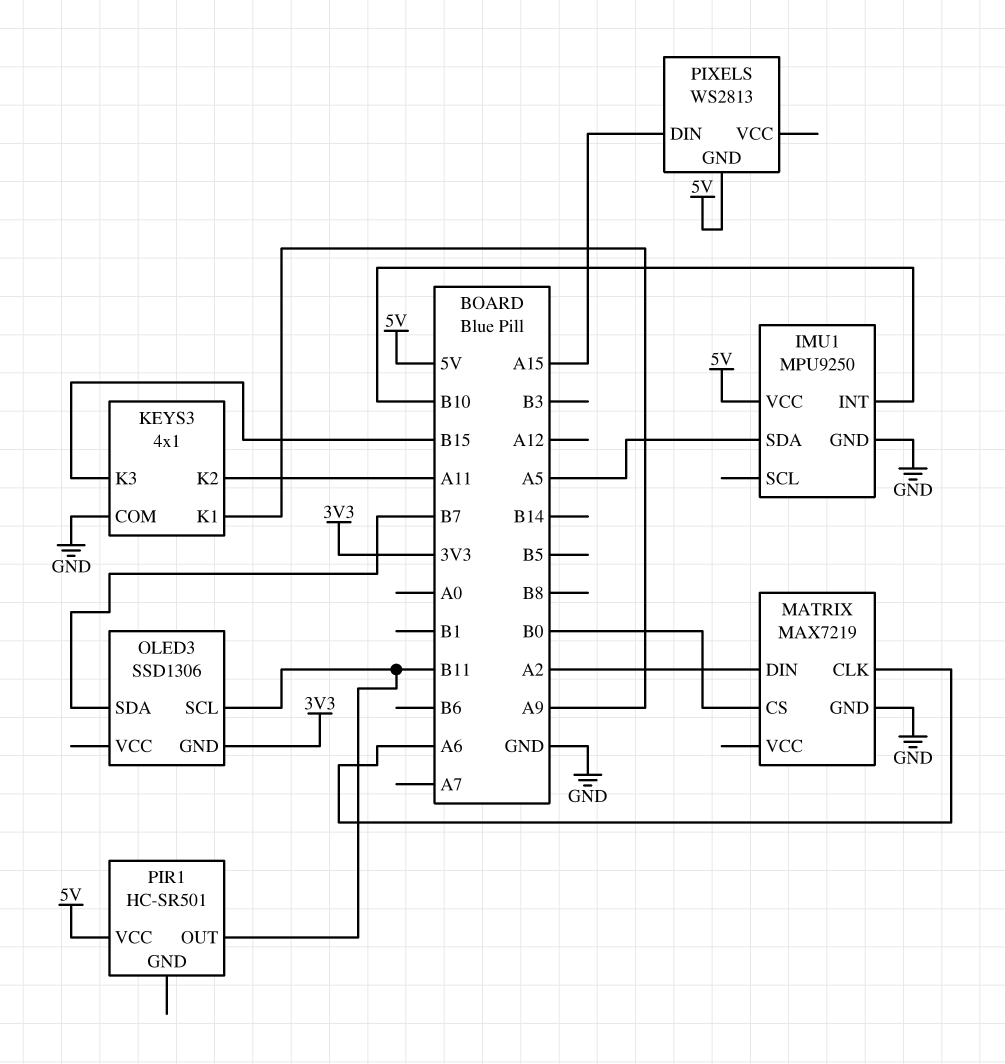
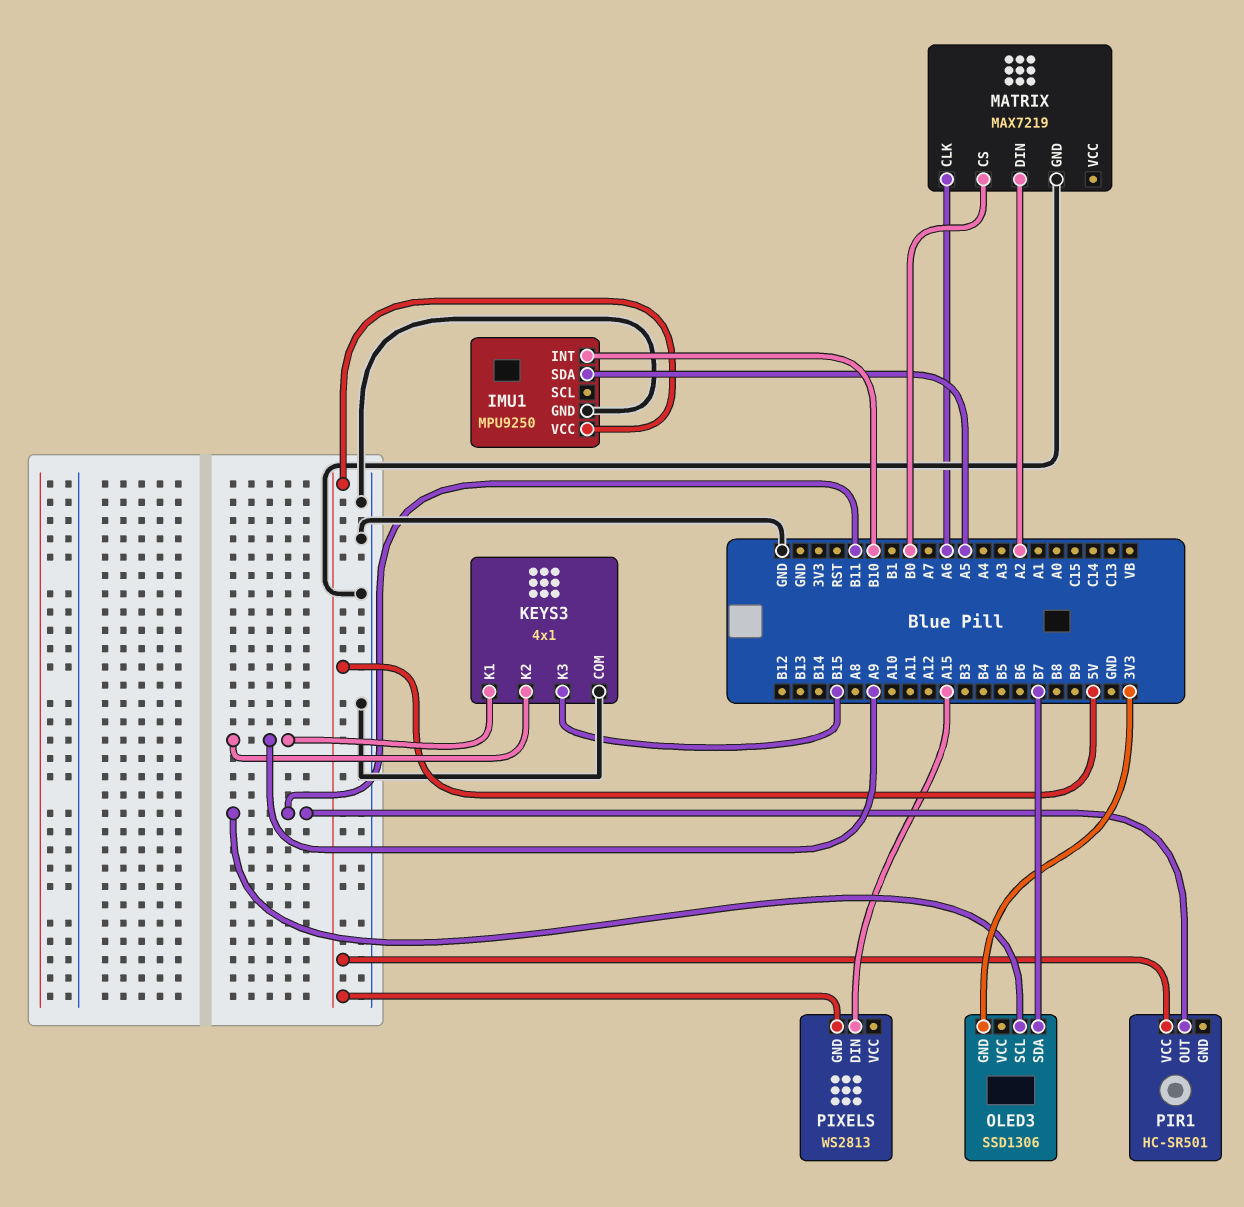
KEYS3 pin K2: A11 -> A9

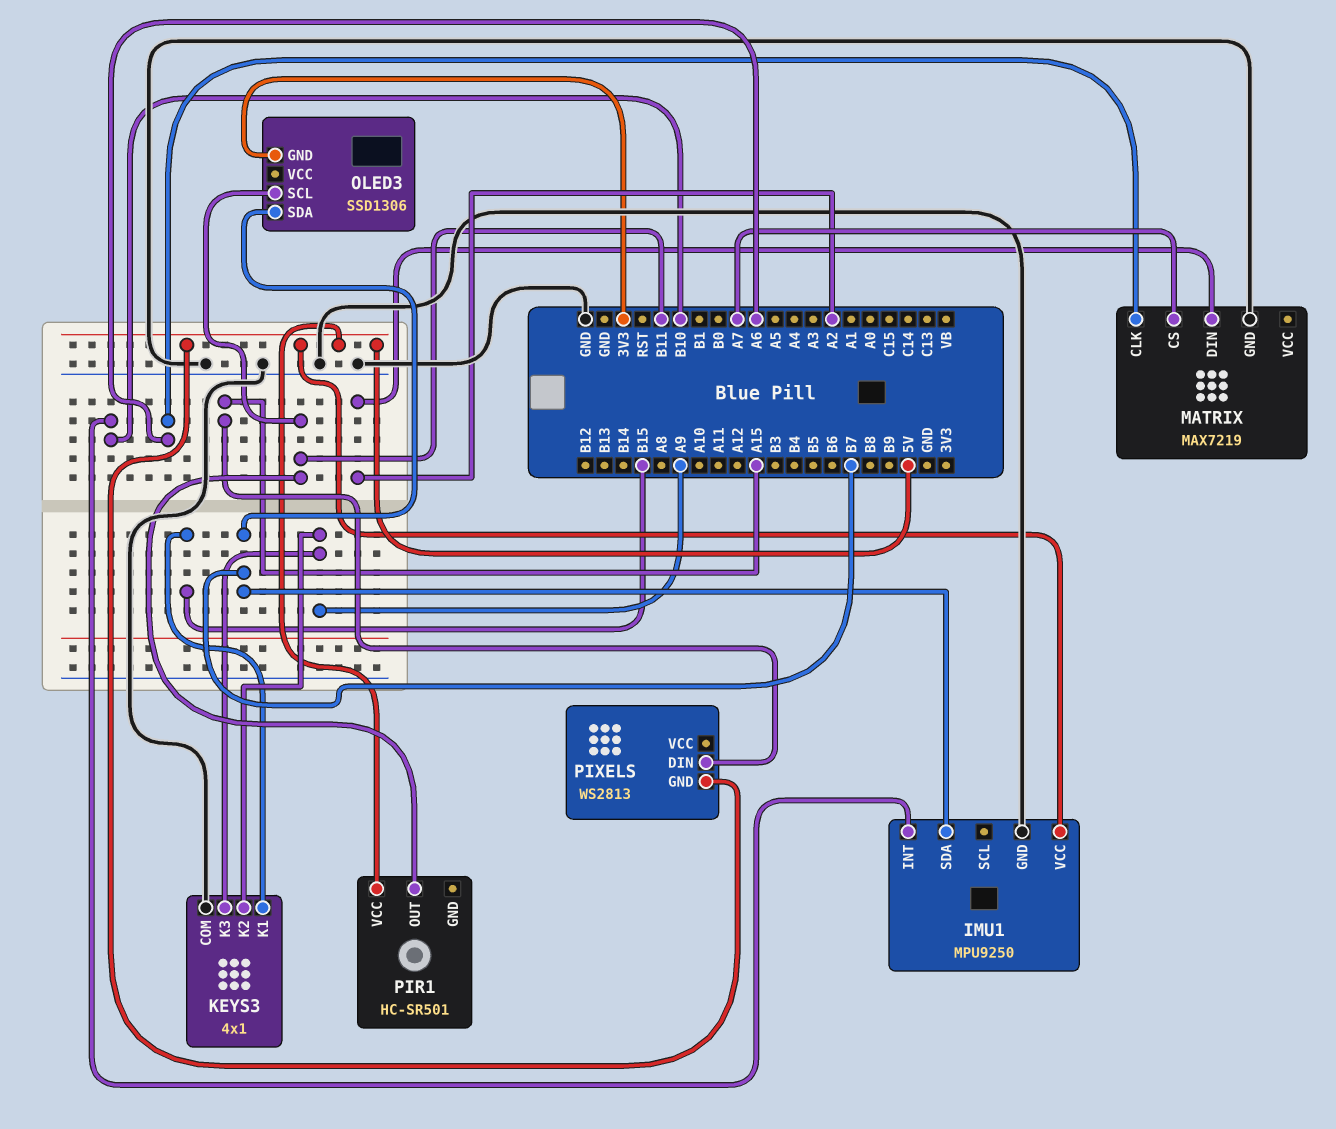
IMU1 pin SDA: A5 -> B7
KEYS3 pin K1: A9 -> B15
KEYS3 pin K3: B15 -> A9
MATRIX pin CS: B0 -> A7

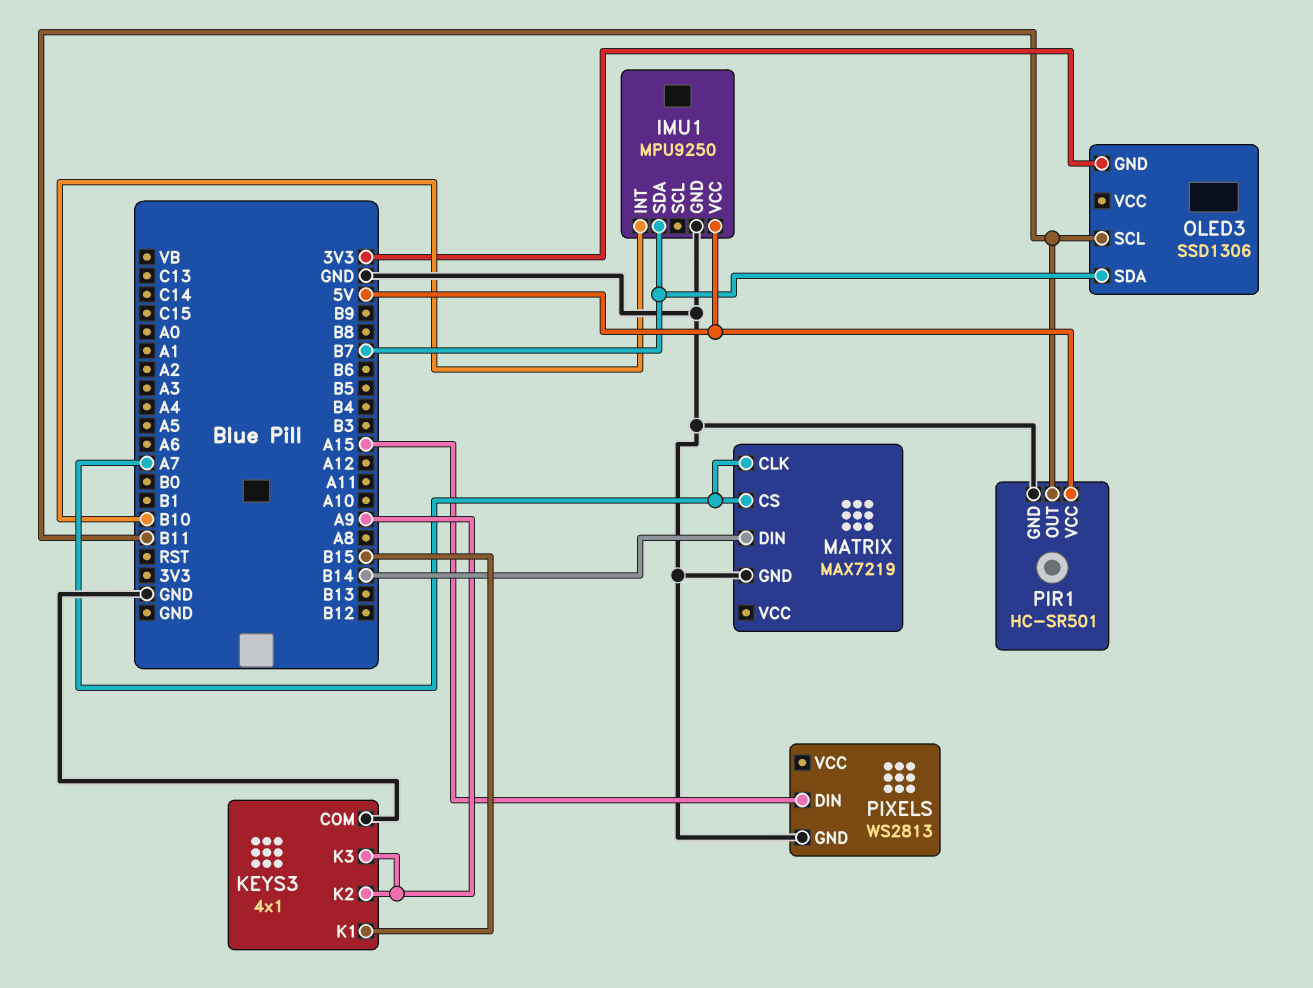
MATRIX pin CLK: A6 -> A7
MATRIX pin DIN: A2 -> B14
PIR1 pin GND: none -> GND
PIXELS pin GND: 5V -> GND

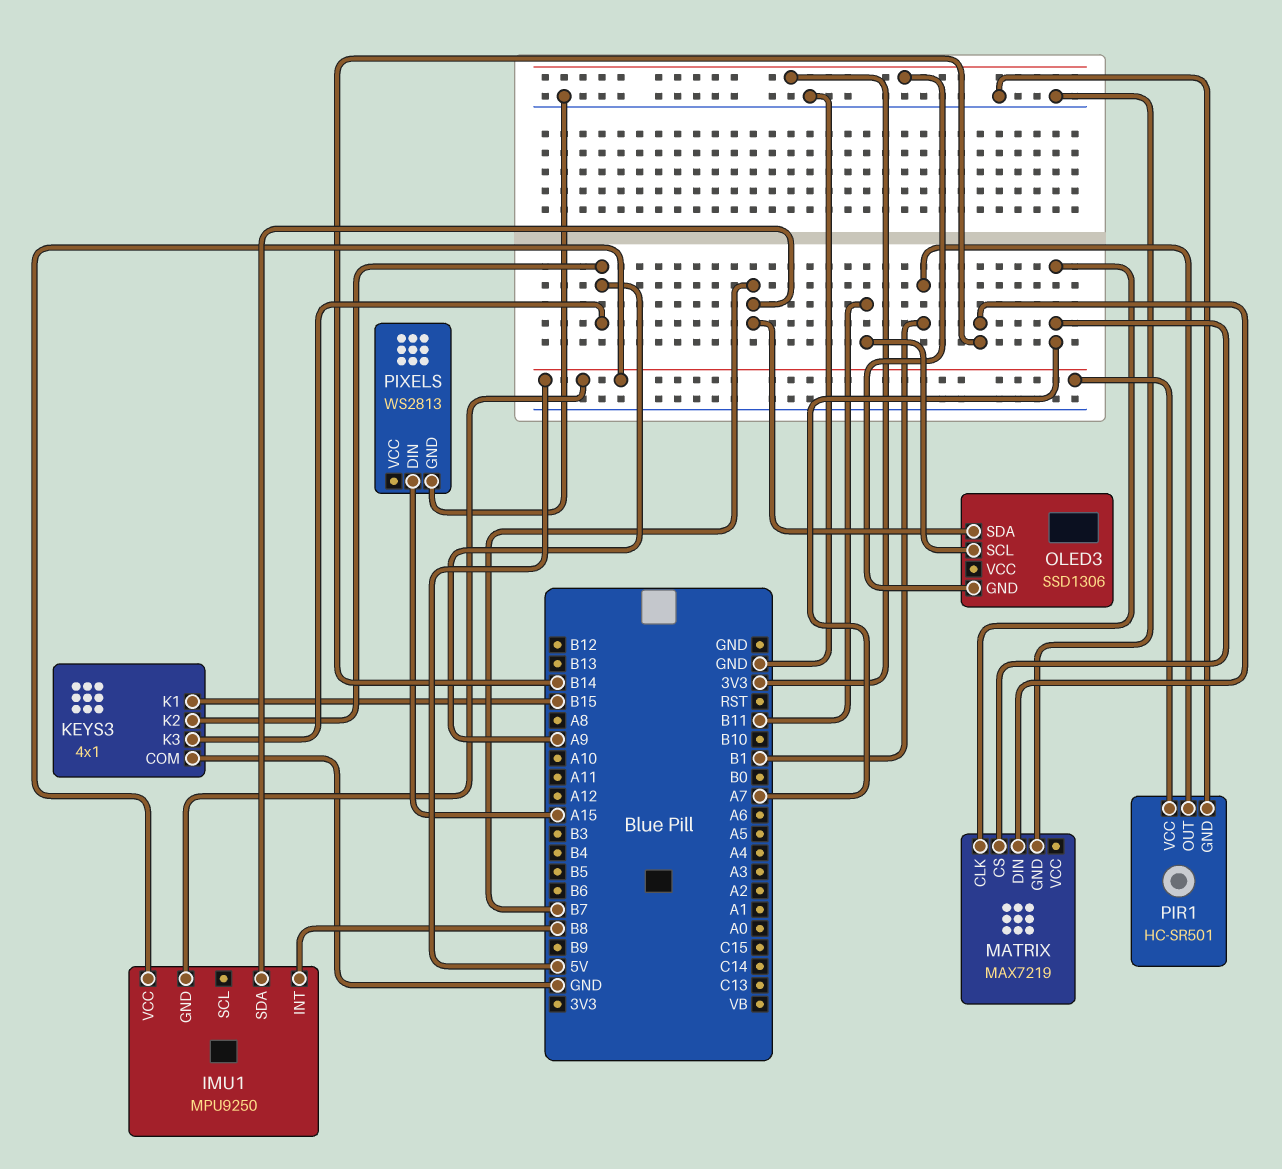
IMU1 pin GND: GND -> 5V
IMU1 pin INT: B10 -> B8
PIR1 pin OUT: B11 -> B1

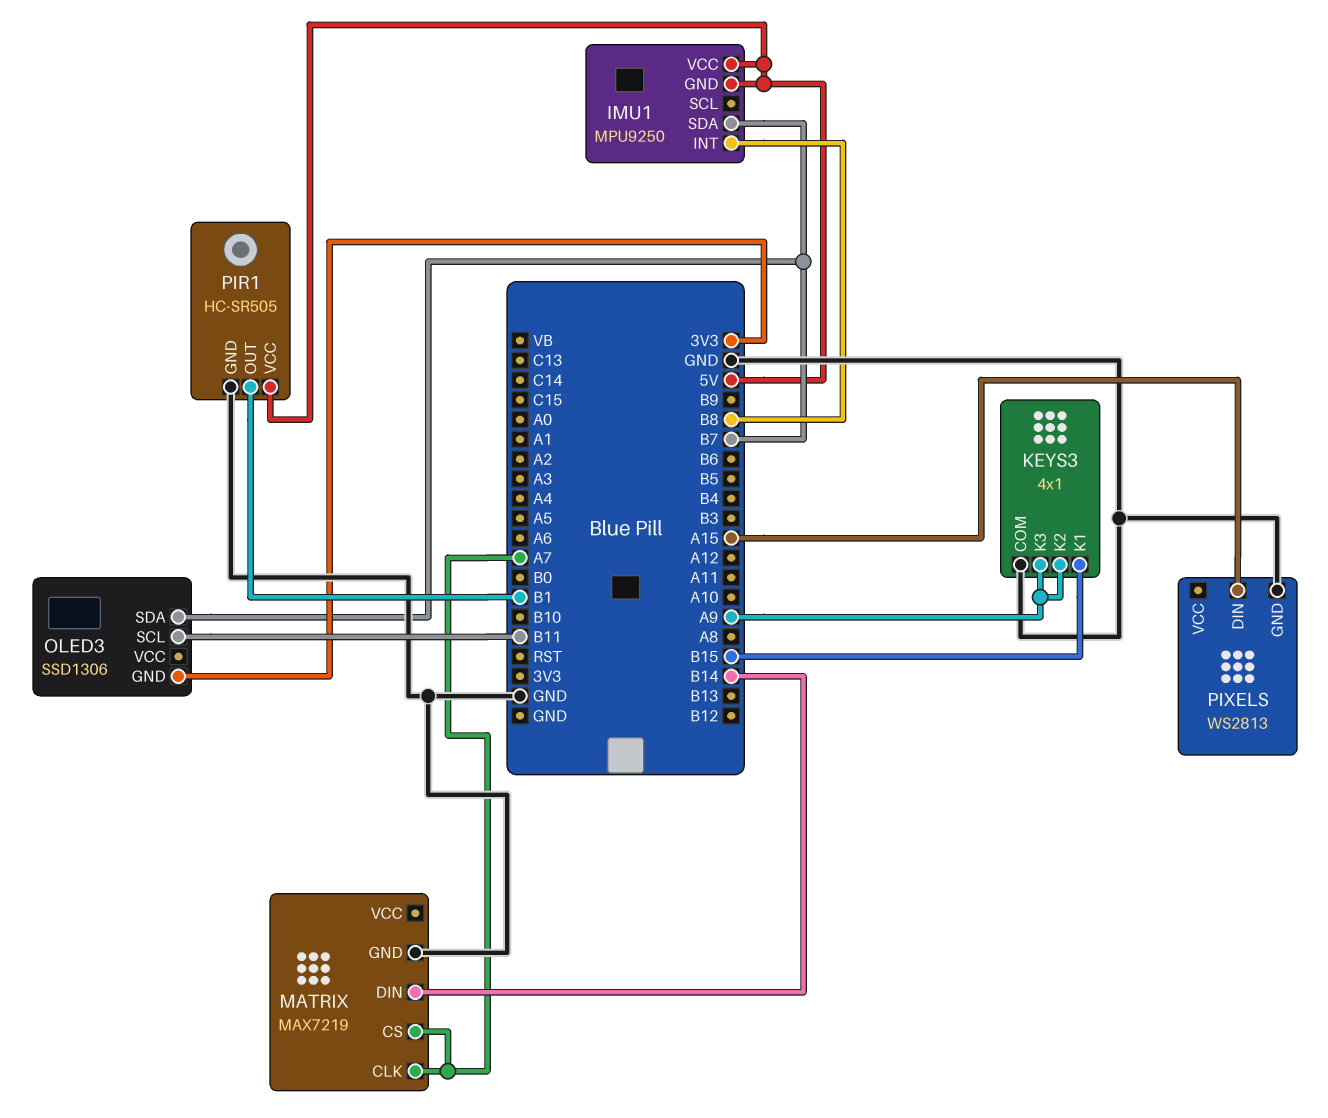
PIR1: HC-SR501 -> HC-SR505

